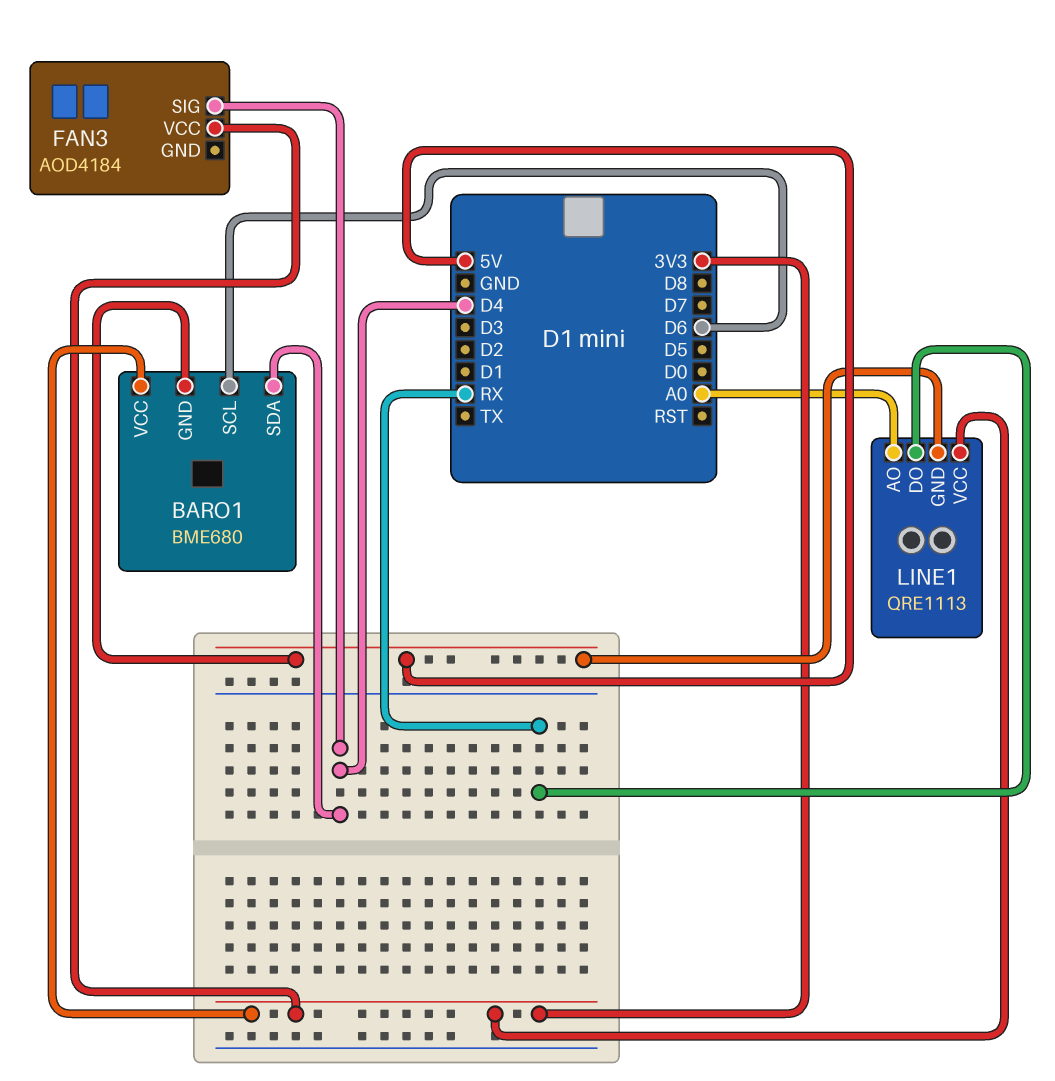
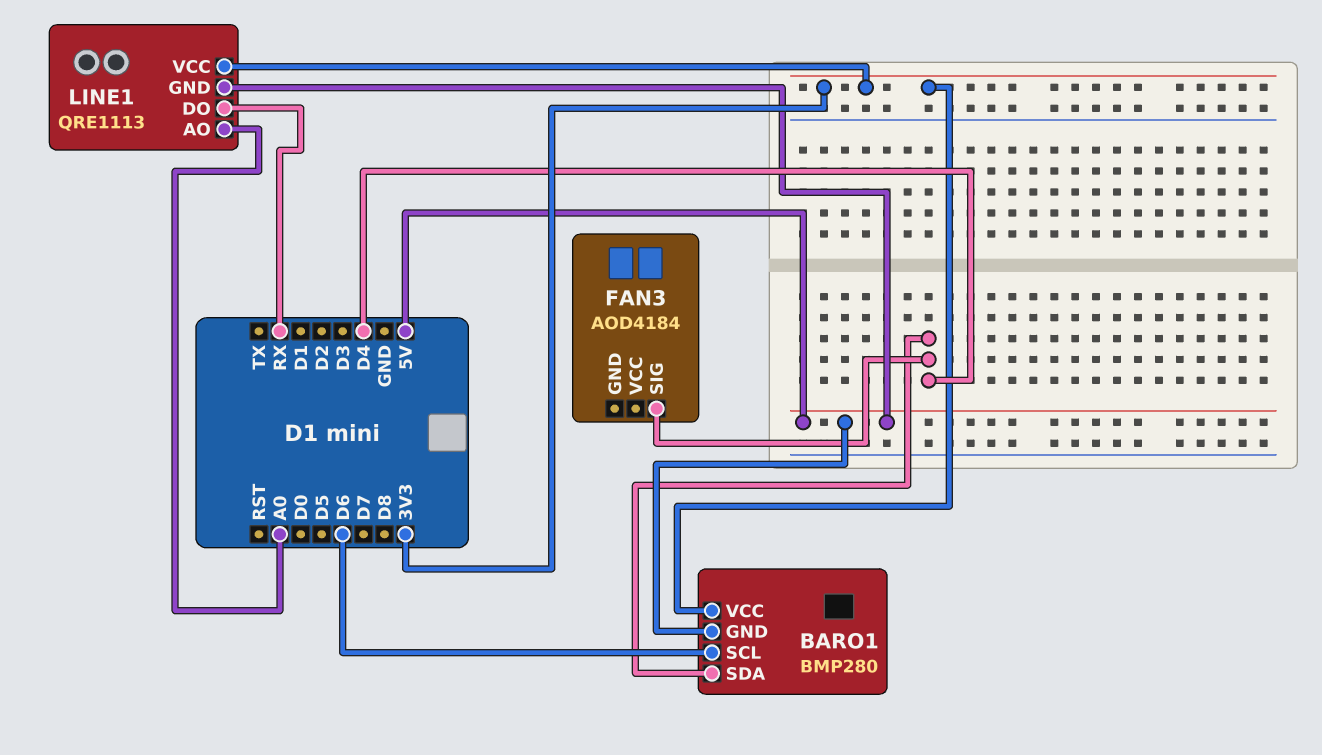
BARO1: BME680 -> BMP280
FAN3 pin VCC: 3V3 -> none

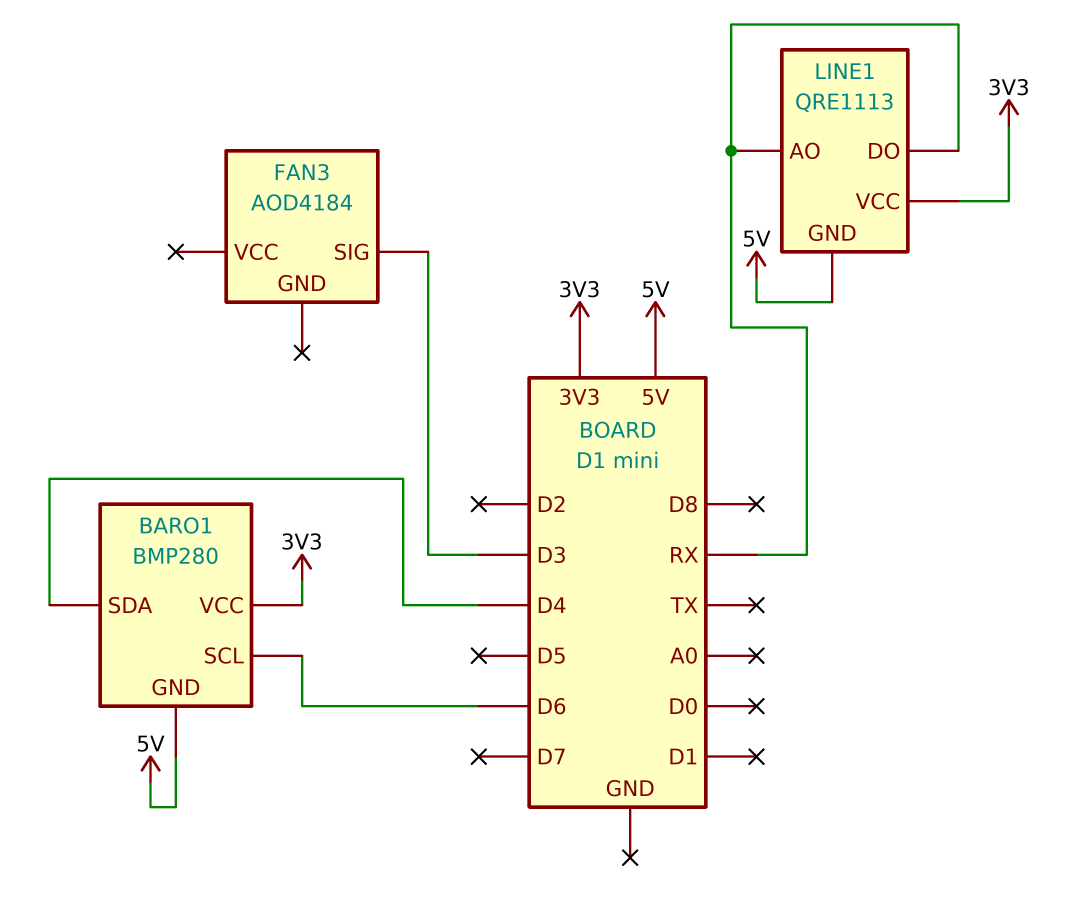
FAN3 pin SIG: D4 -> D3
LINE1 pin AO: A0 -> RX

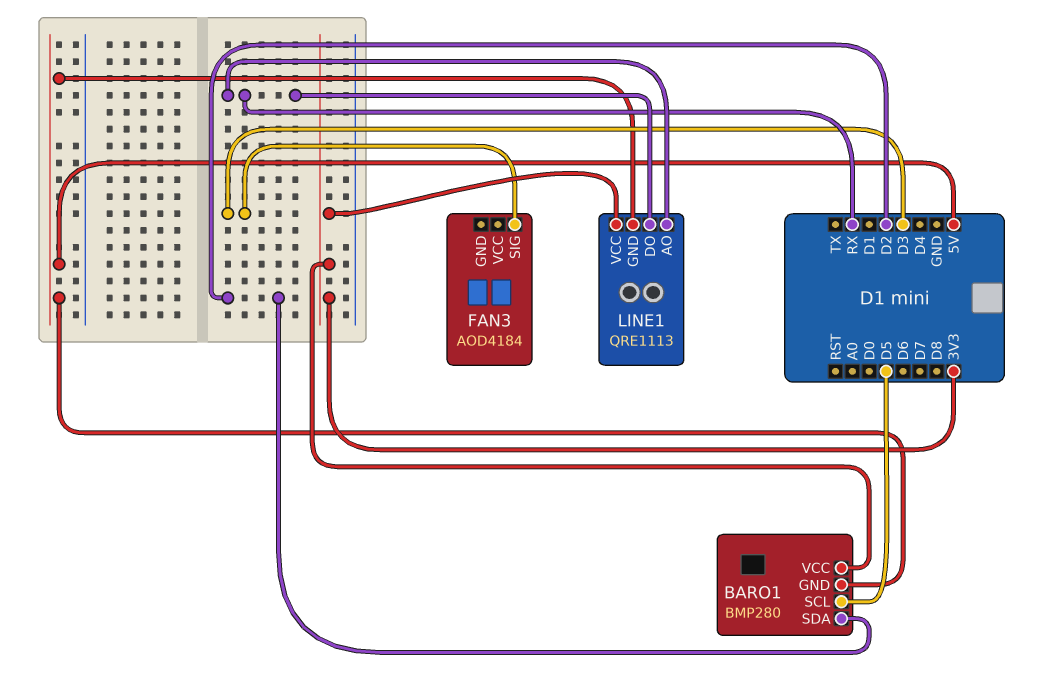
BARO1 pin SCL: D6 -> D5
BARO1 pin SDA: D4 -> D2

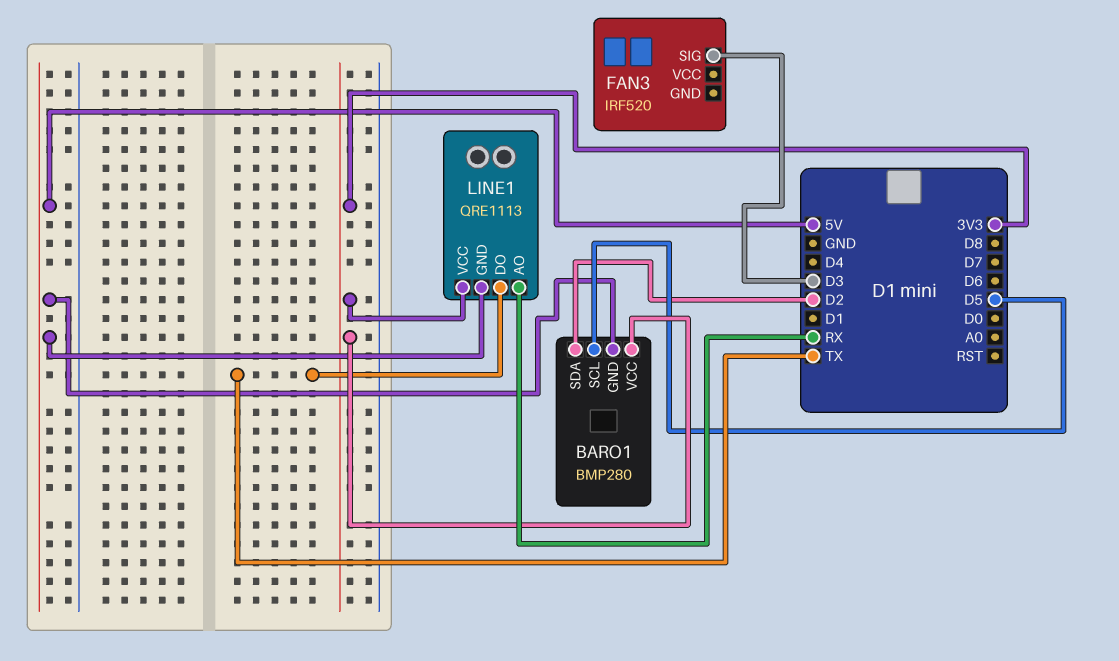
FAN3: AOD4184 -> IRF520
LINE1 pin DO: RX -> TX

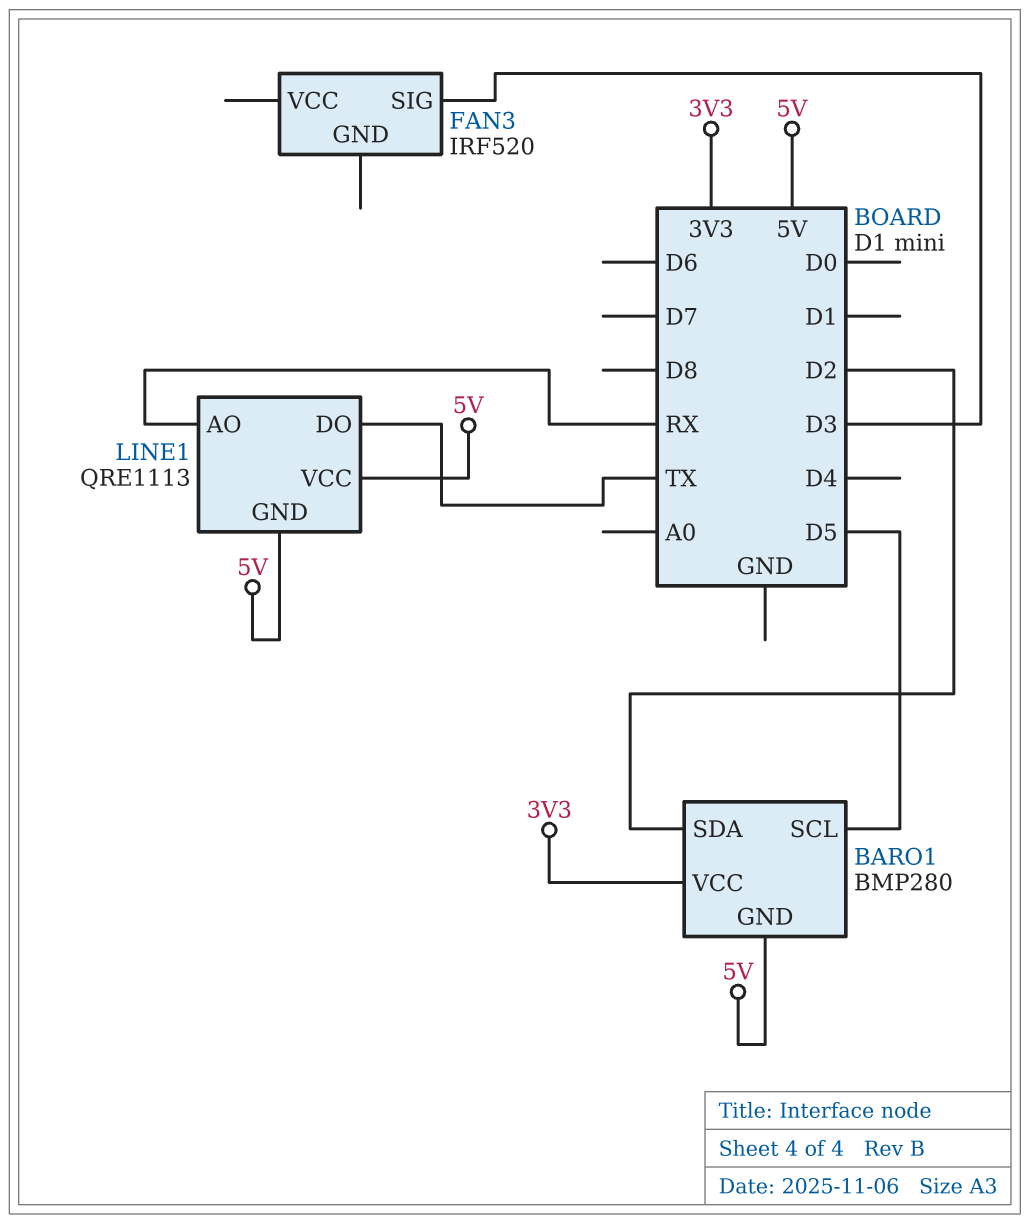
LINE1 pin VCC: 3V3 -> 5V

